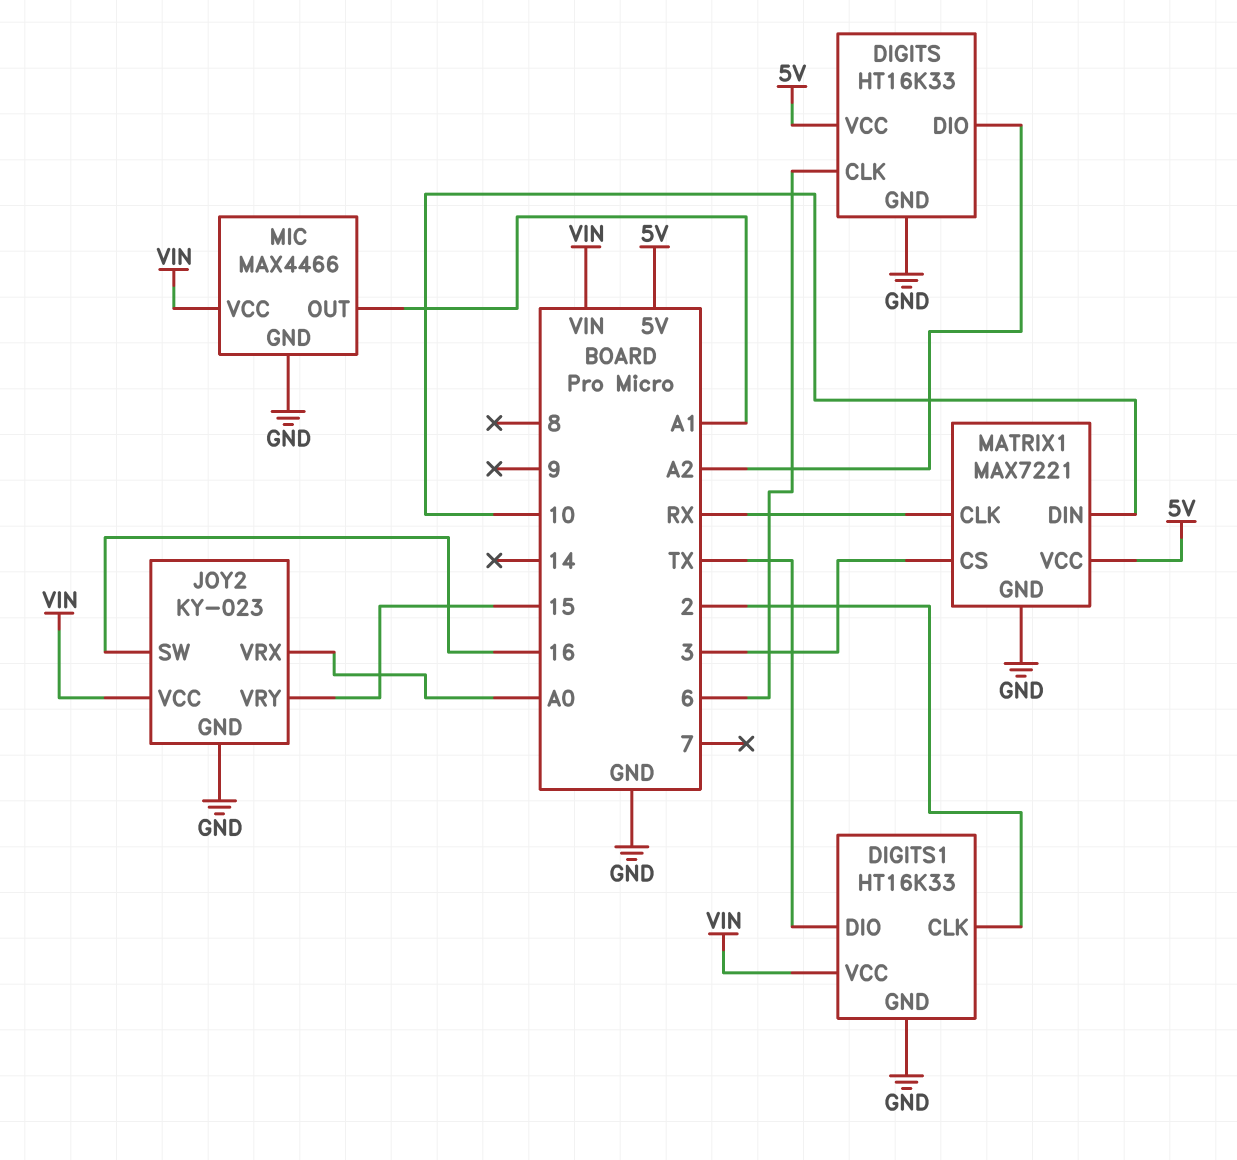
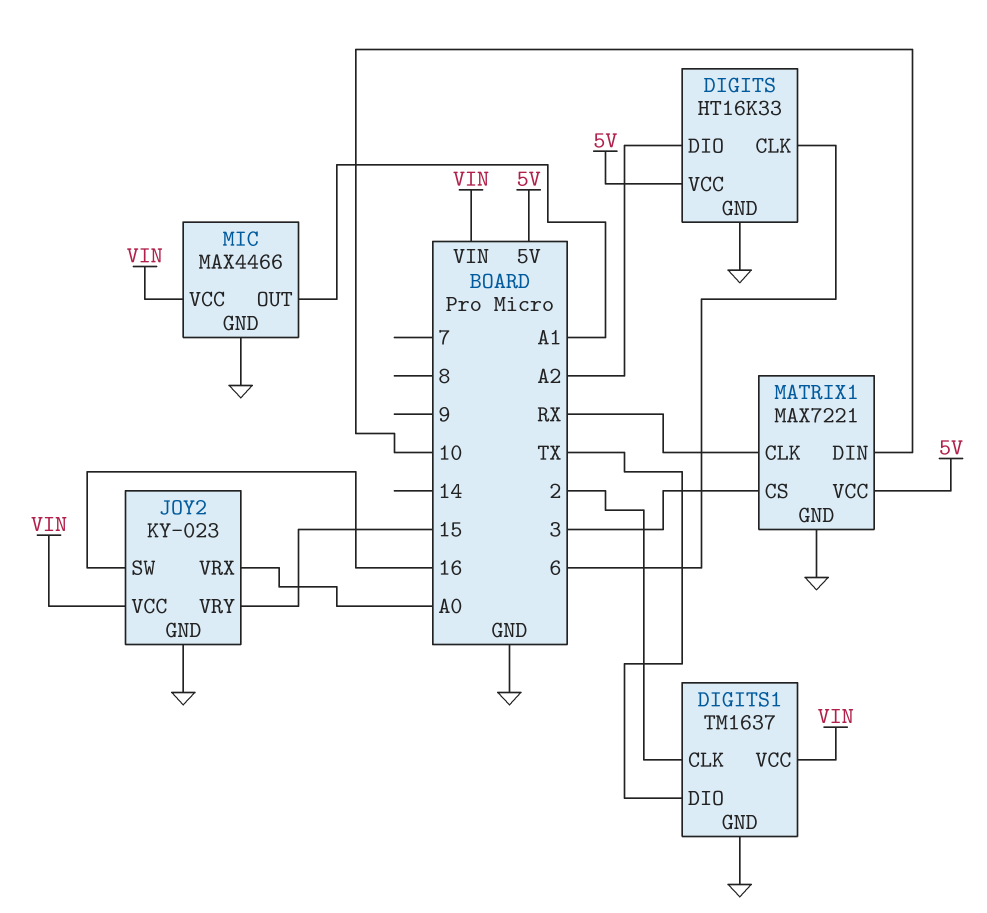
DIGITS1: HT16K33 -> TM1637

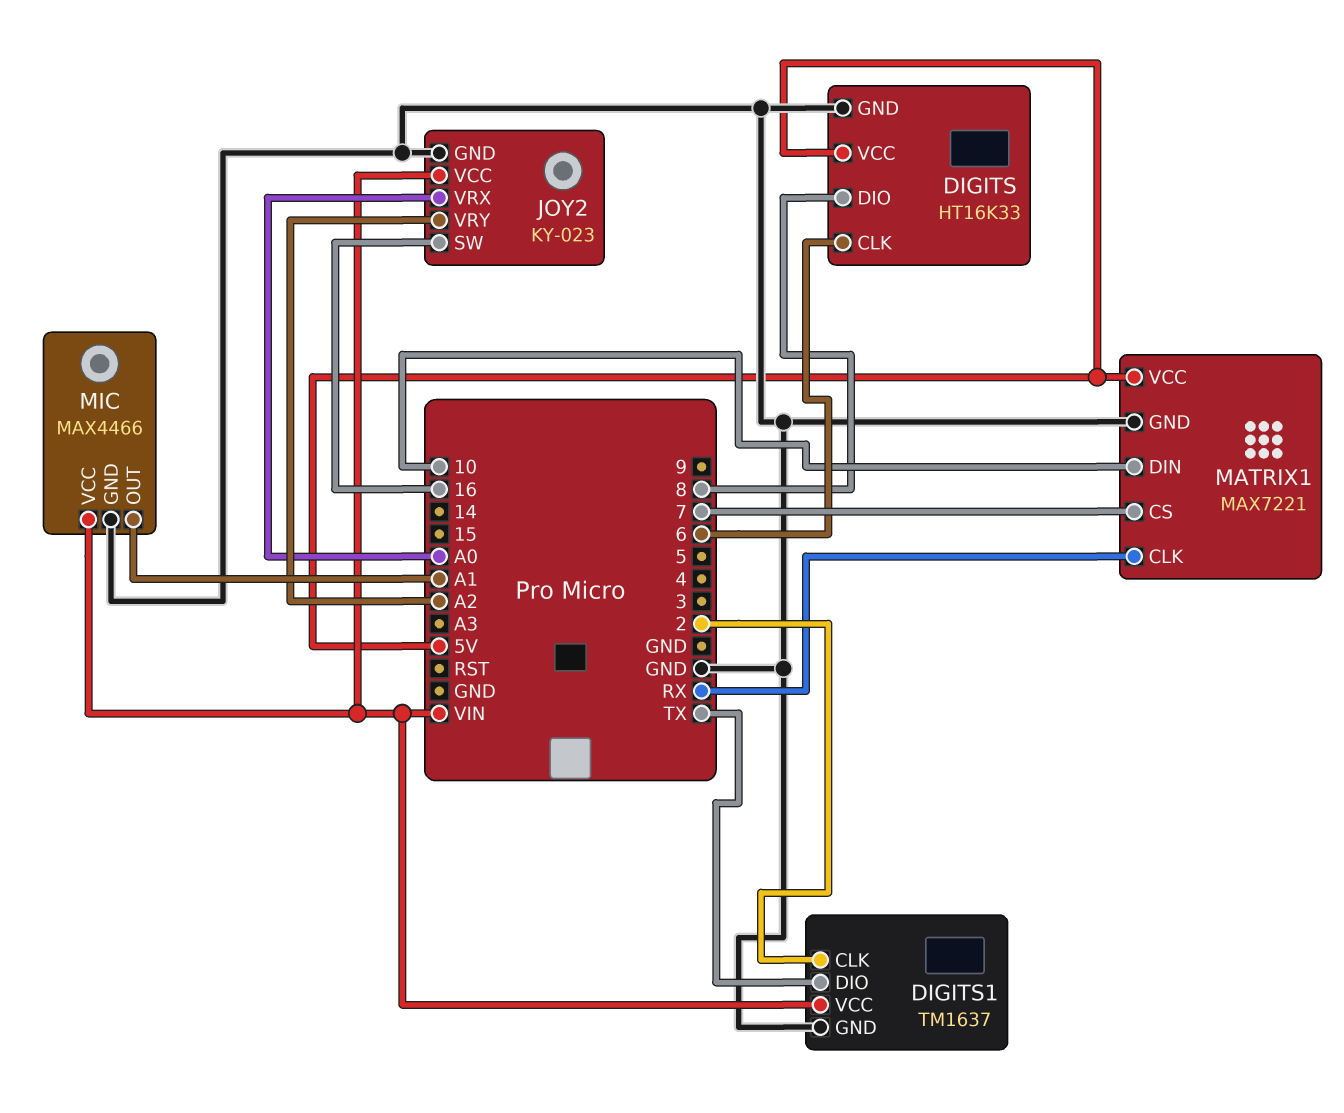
DIGITS pin DIO: A2 -> 8
JOY2 pin VRY: 15 -> A2
MATRIX1 pin CS: 3 -> 7

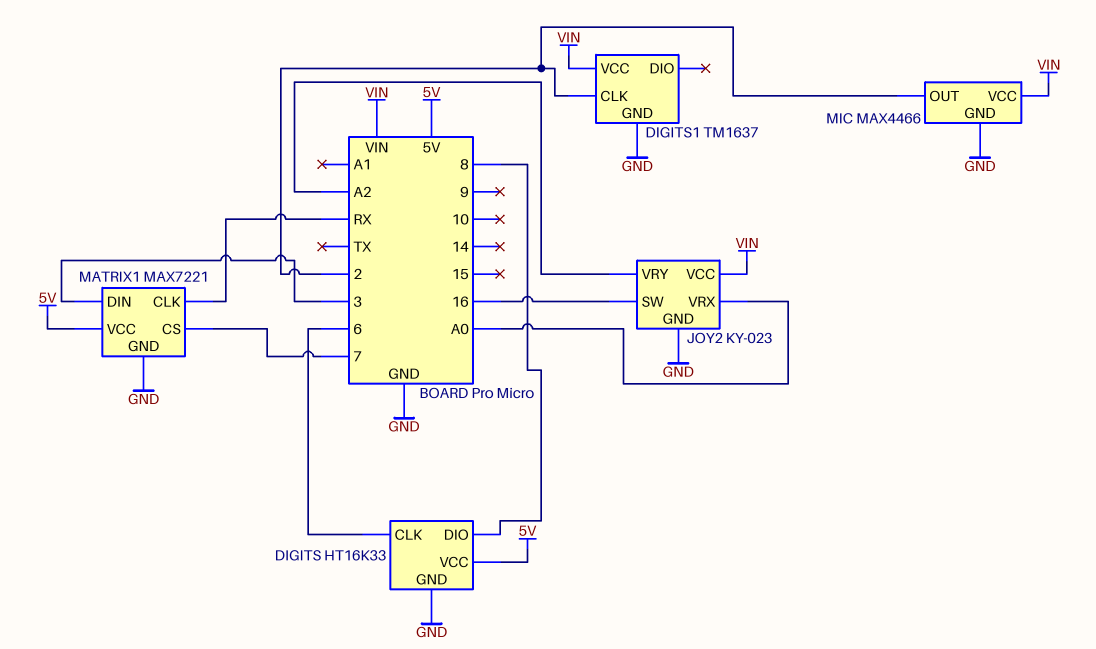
DIGITS1 pin DIO: TX -> none
MATRIX1 pin DIN: 10 -> 3
MIC pin OUT: A1 -> 2

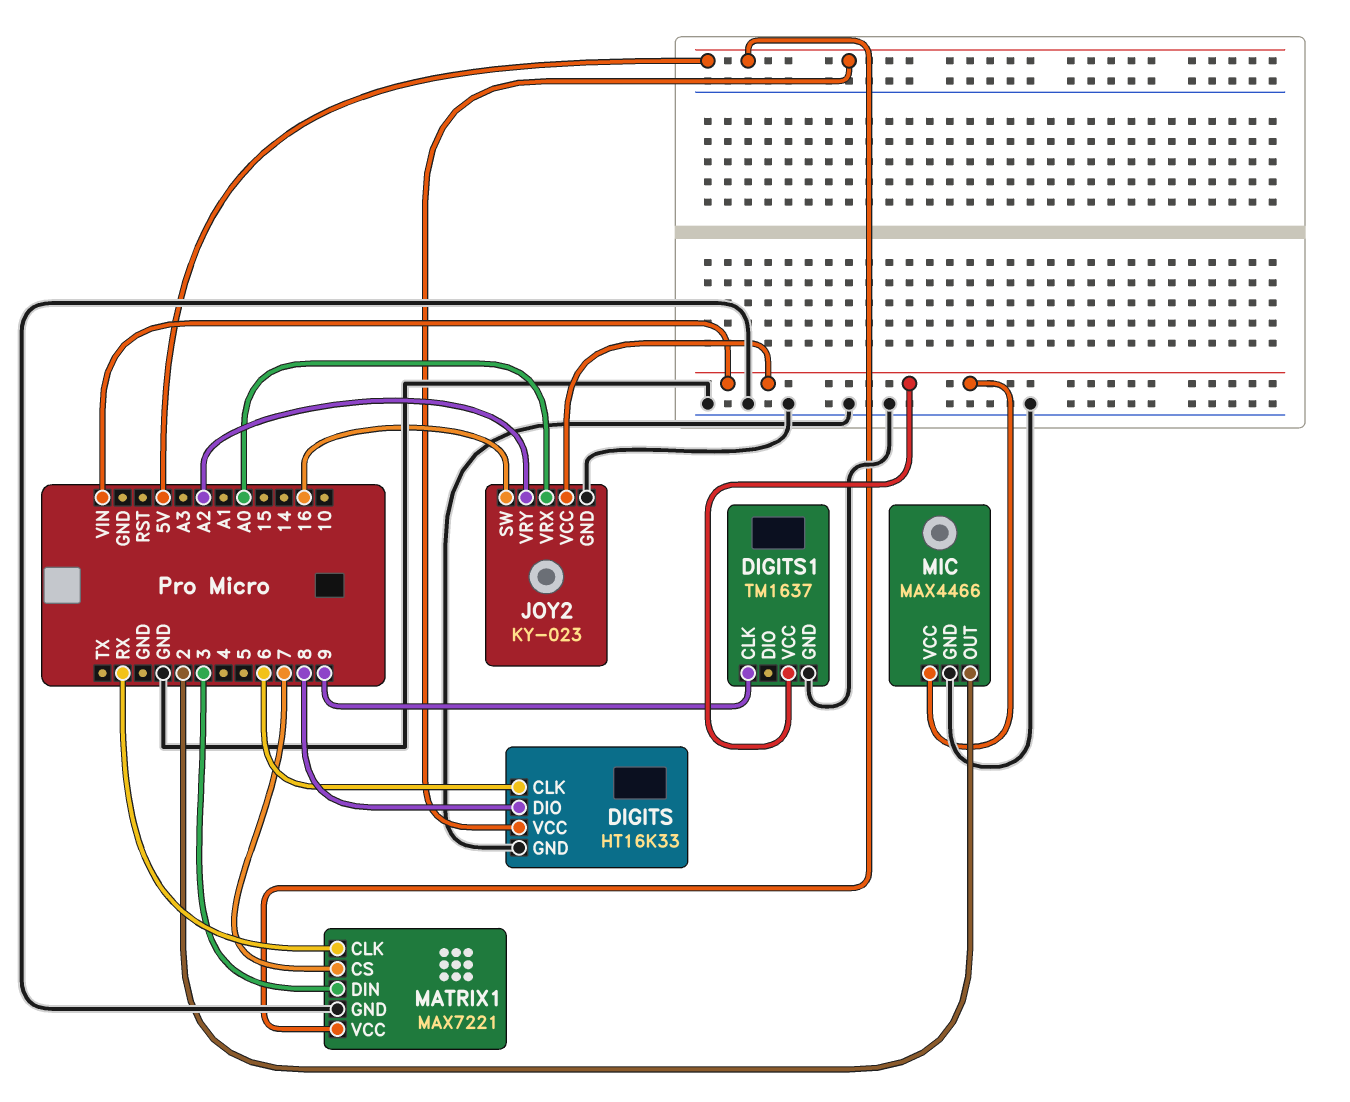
DIGITS1 pin CLK: 2 -> 9

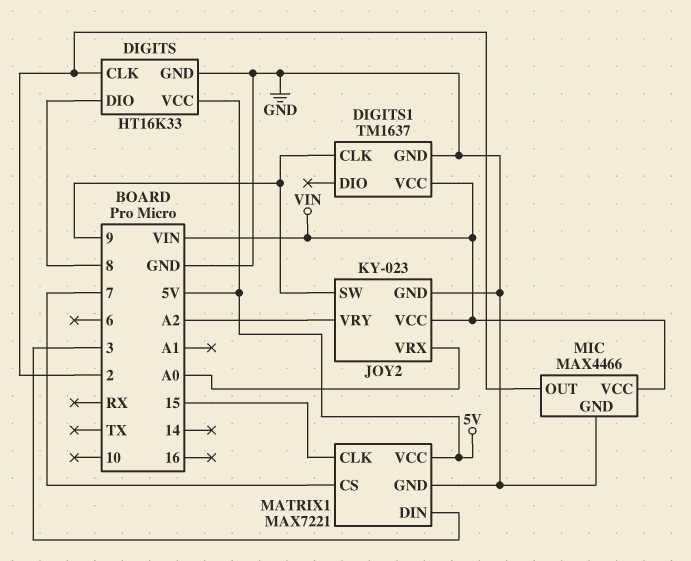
DIGITS pin CLK: 6 -> 2
JOY2 pin SW: 16 -> 9
MATRIX1 pin CLK: RX -> 15

